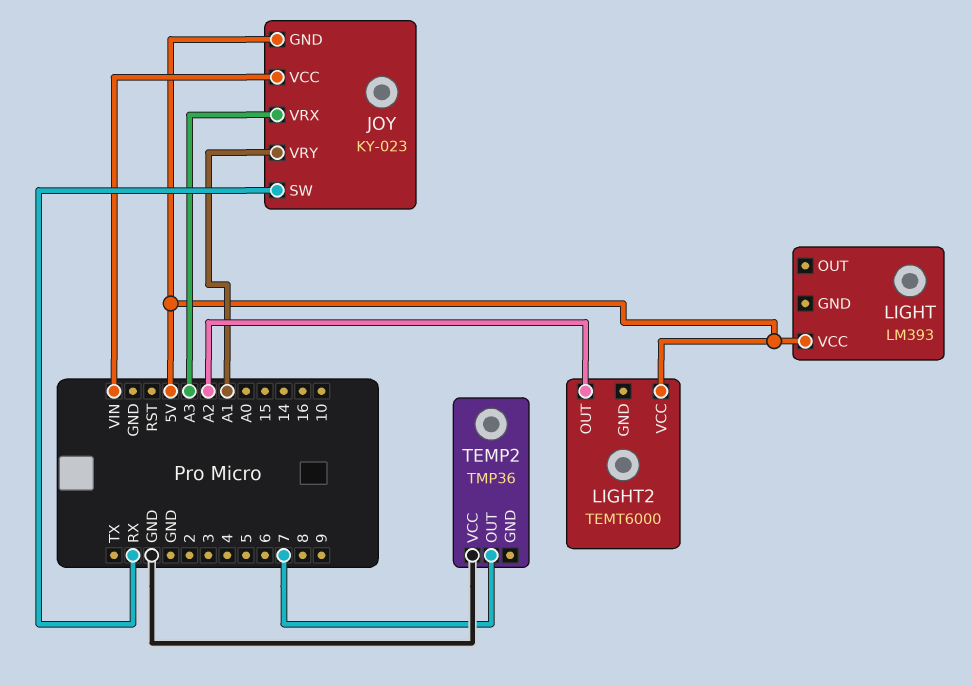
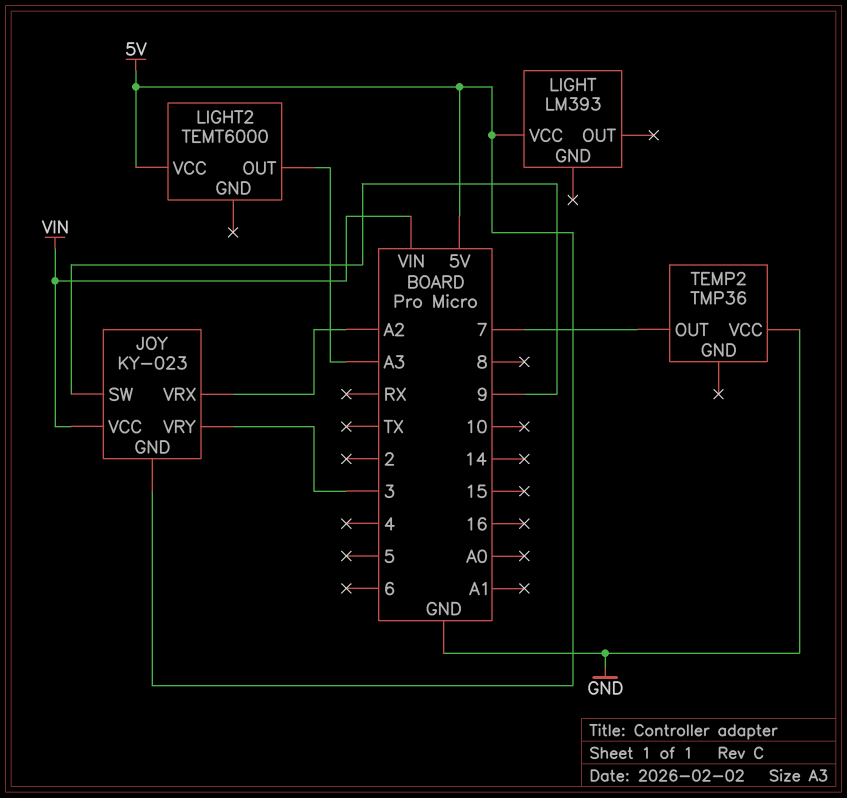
JOY pin SW: RX -> 9
JOY pin VRX: A3 -> A2
JOY pin VRY: A1 -> 3
LIGHT2 pin OUT: A2 -> A3

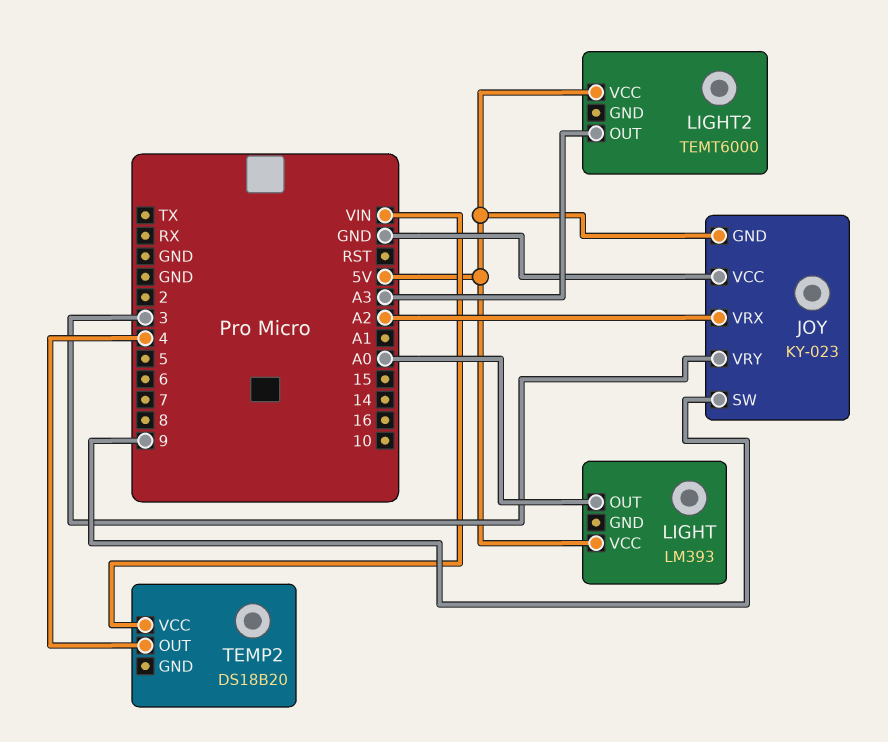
JOY pin VCC: VIN -> GND
LIGHT pin OUT: none -> A0
TEMP2: TMP36 -> DS18B20
TEMP2 pin OUT: 7 -> 4
TEMP2 pin VCC: GND -> VIN

